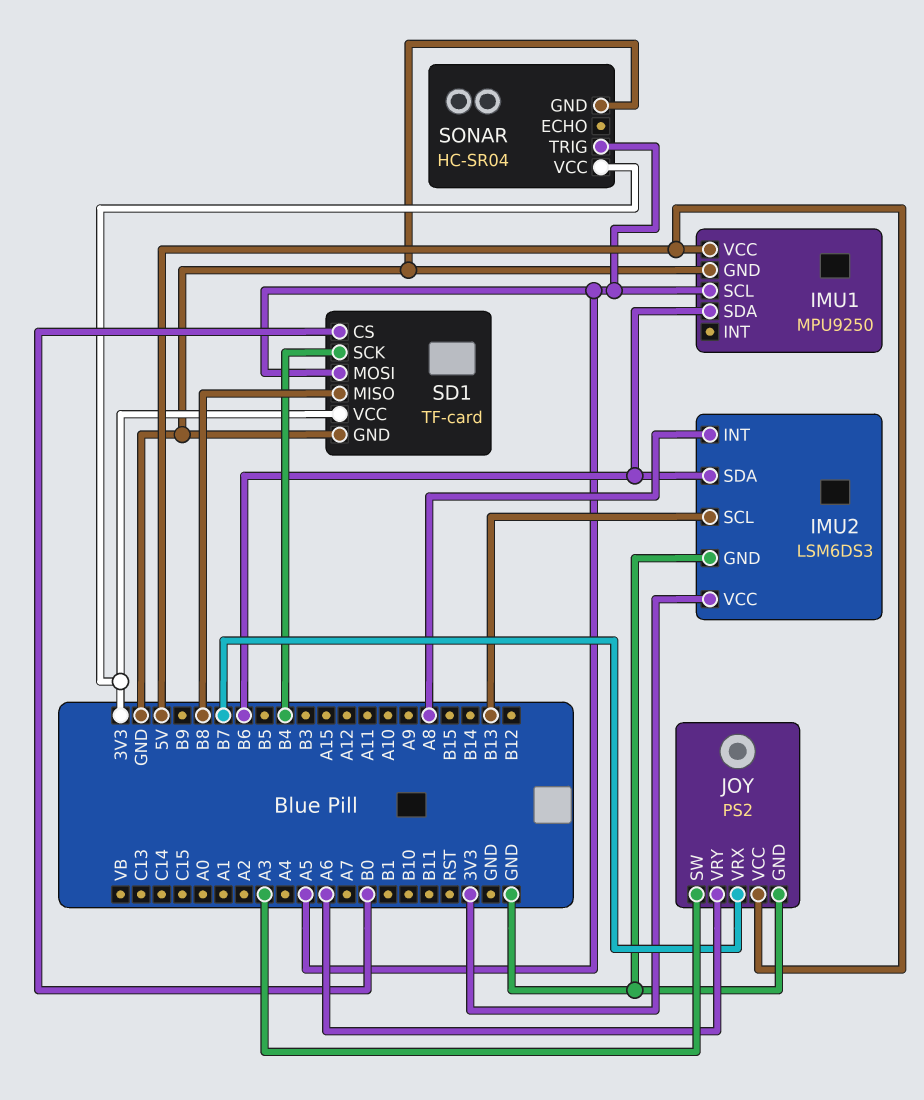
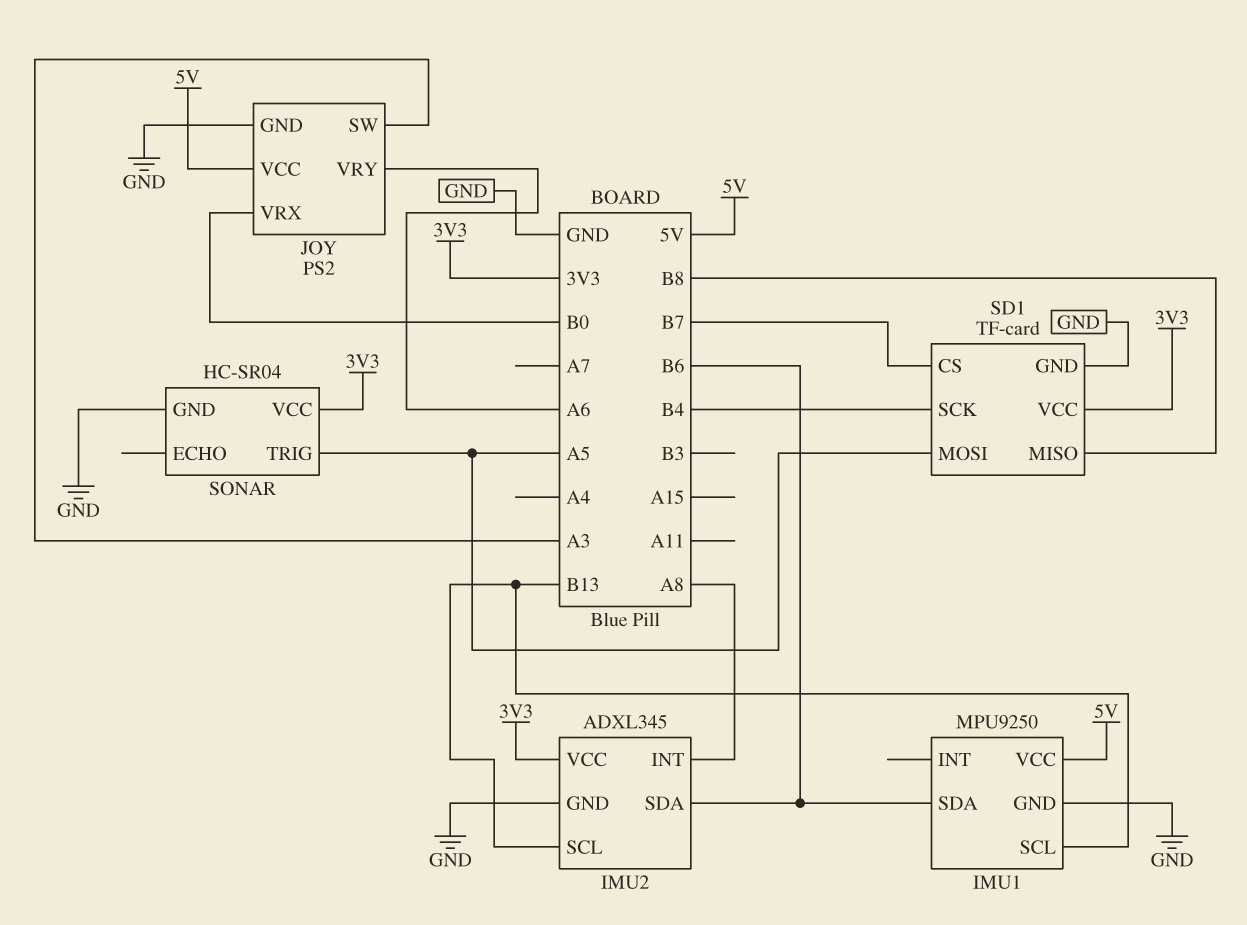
IMU1 pin SCL: A5 -> B13
IMU2: LSM6DS3 -> ADXL345
JOY pin VRX: B7 -> B0
SD1 pin CS: B0 -> B7

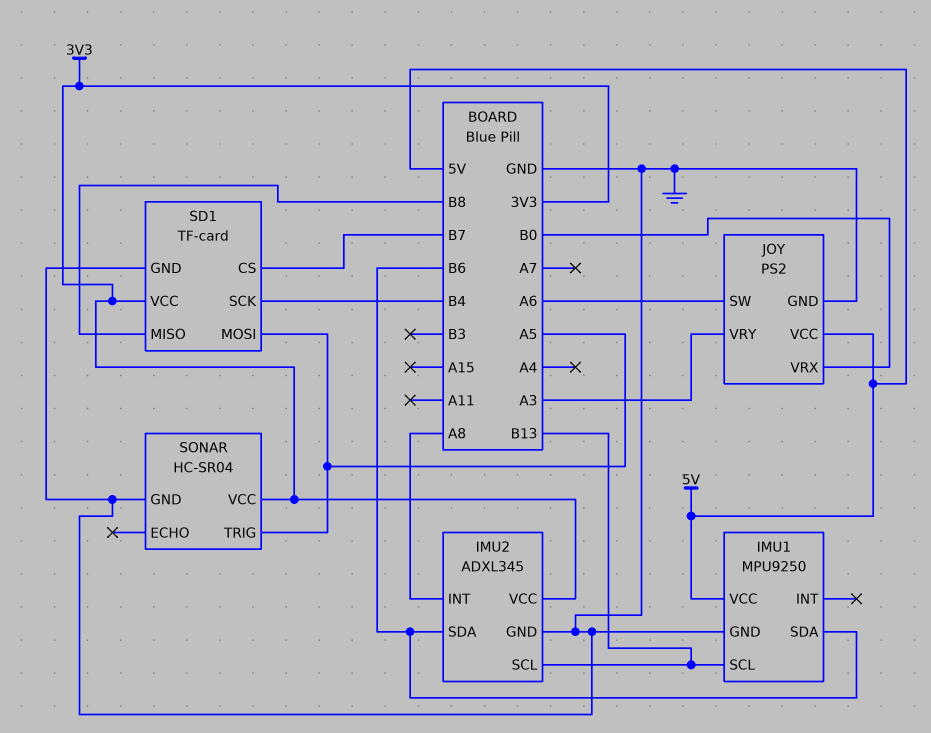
JOY pin SW: A3 -> A6
JOY pin VRY: A6 -> A3

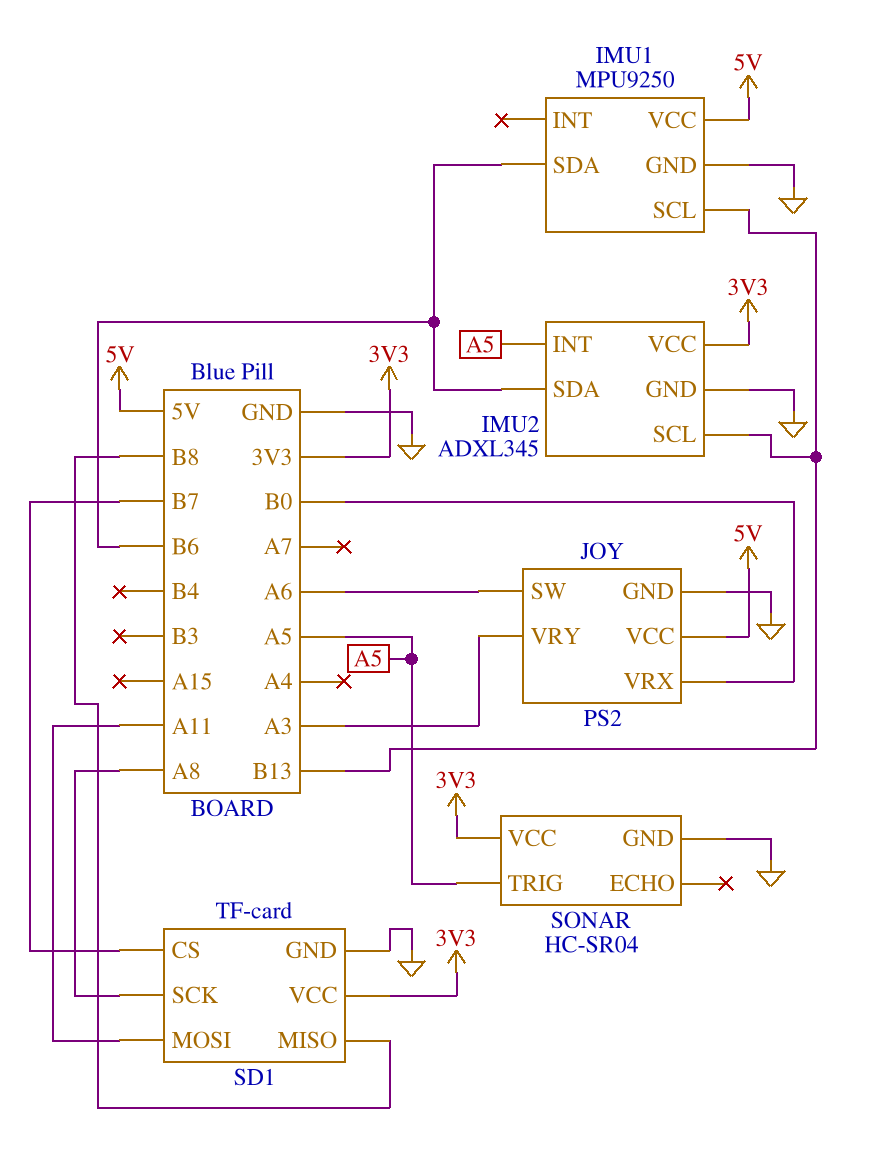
IMU2 pin INT: A8 -> A5
SD1 pin MOSI: A5 -> A11
SD1 pin SCK: B4 -> A8

